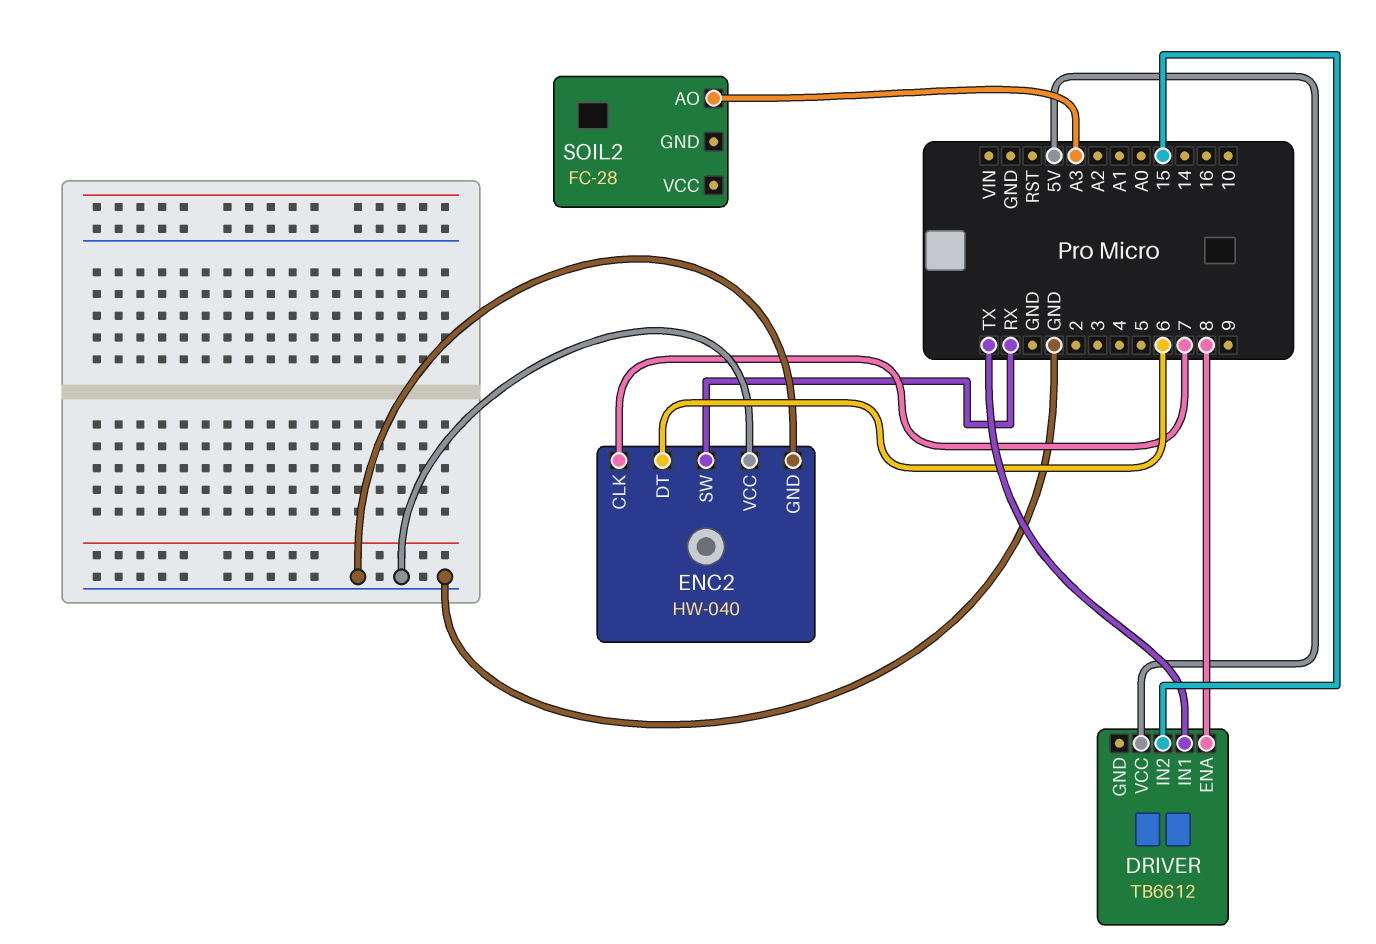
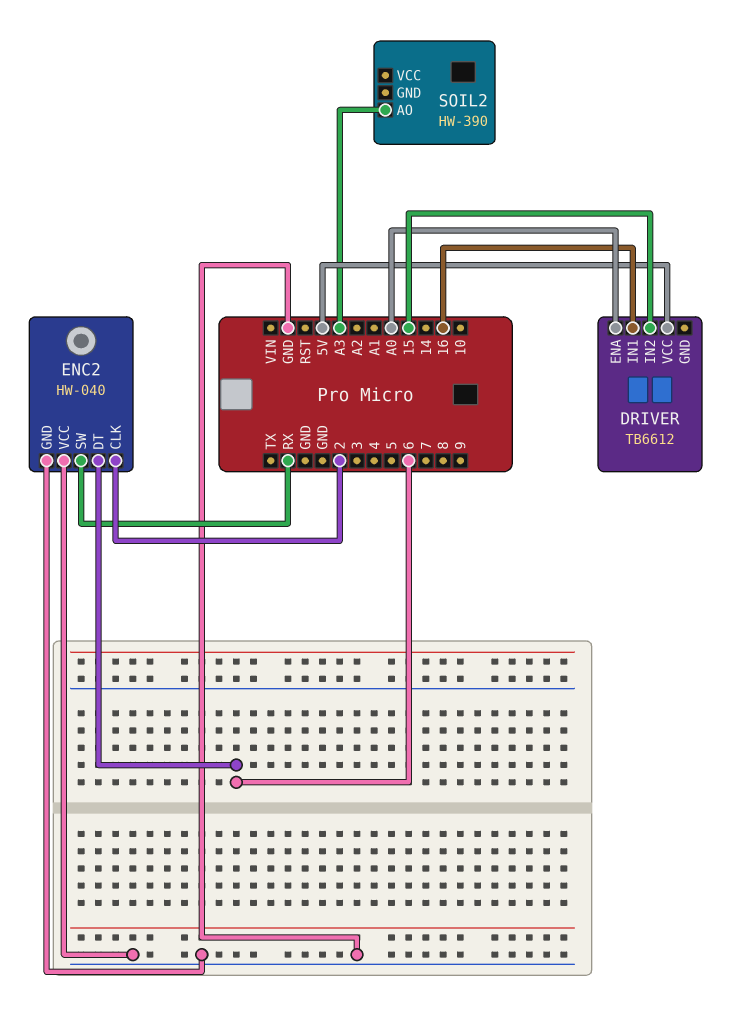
DRIVER pin ENA: 8 -> A0
DRIVER pin IN1: TX -> 16
ENC2 pin CLK: 7 -> 2
SOIL2: FC-28 -> HW-390

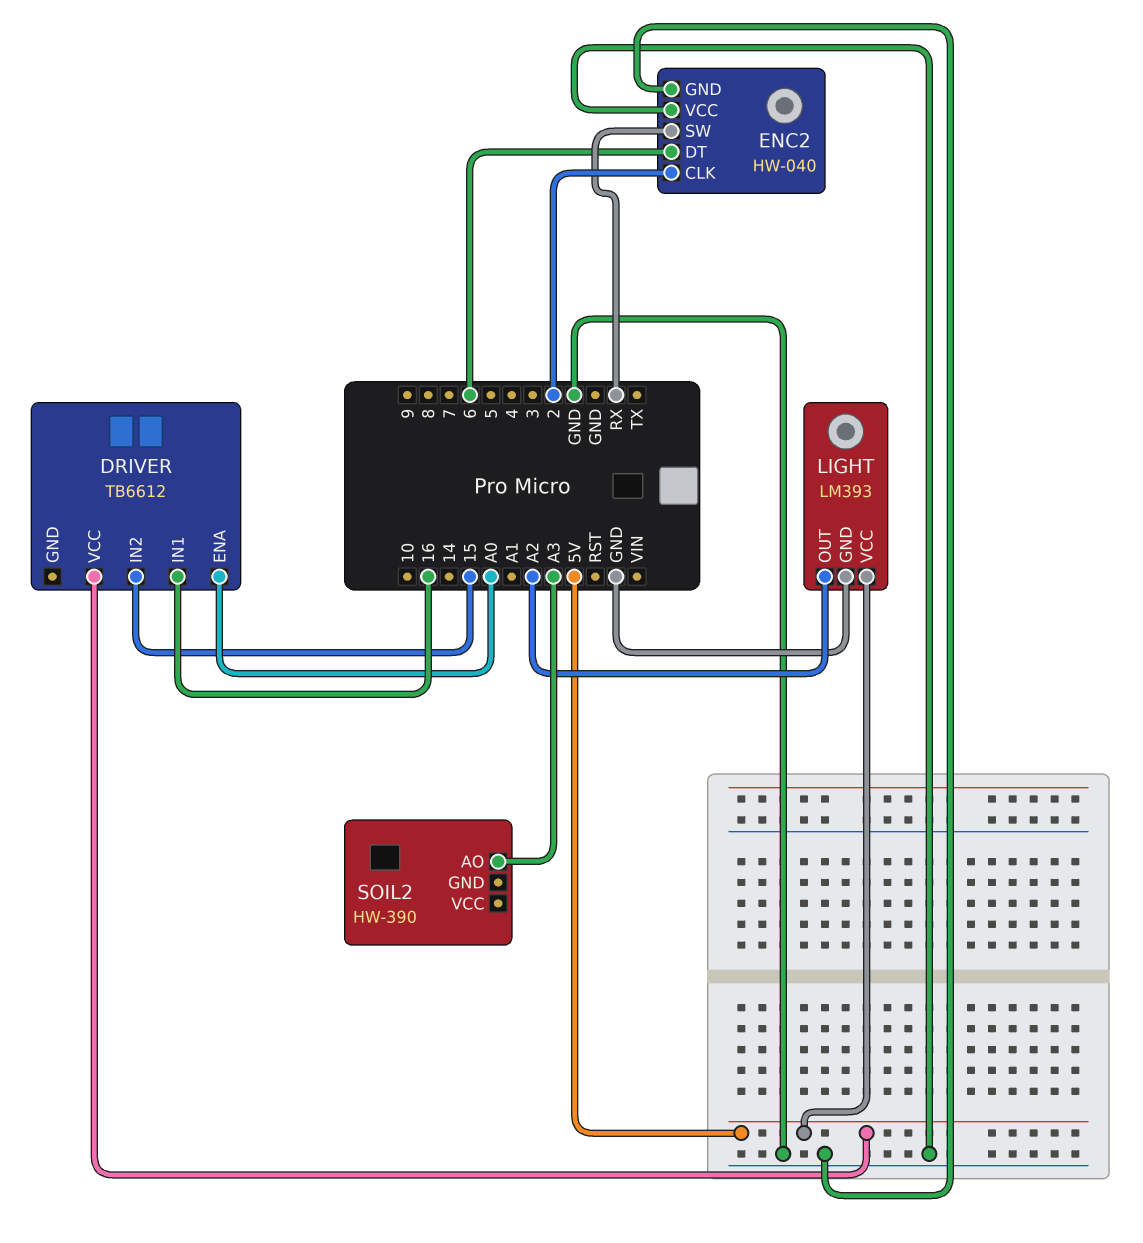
LIGHT: none -> LM393
LIGHT pin GND: none -> GND
LIGHT pin OUT: none -> A2
LIGHT pin VCC: none -> 5V

